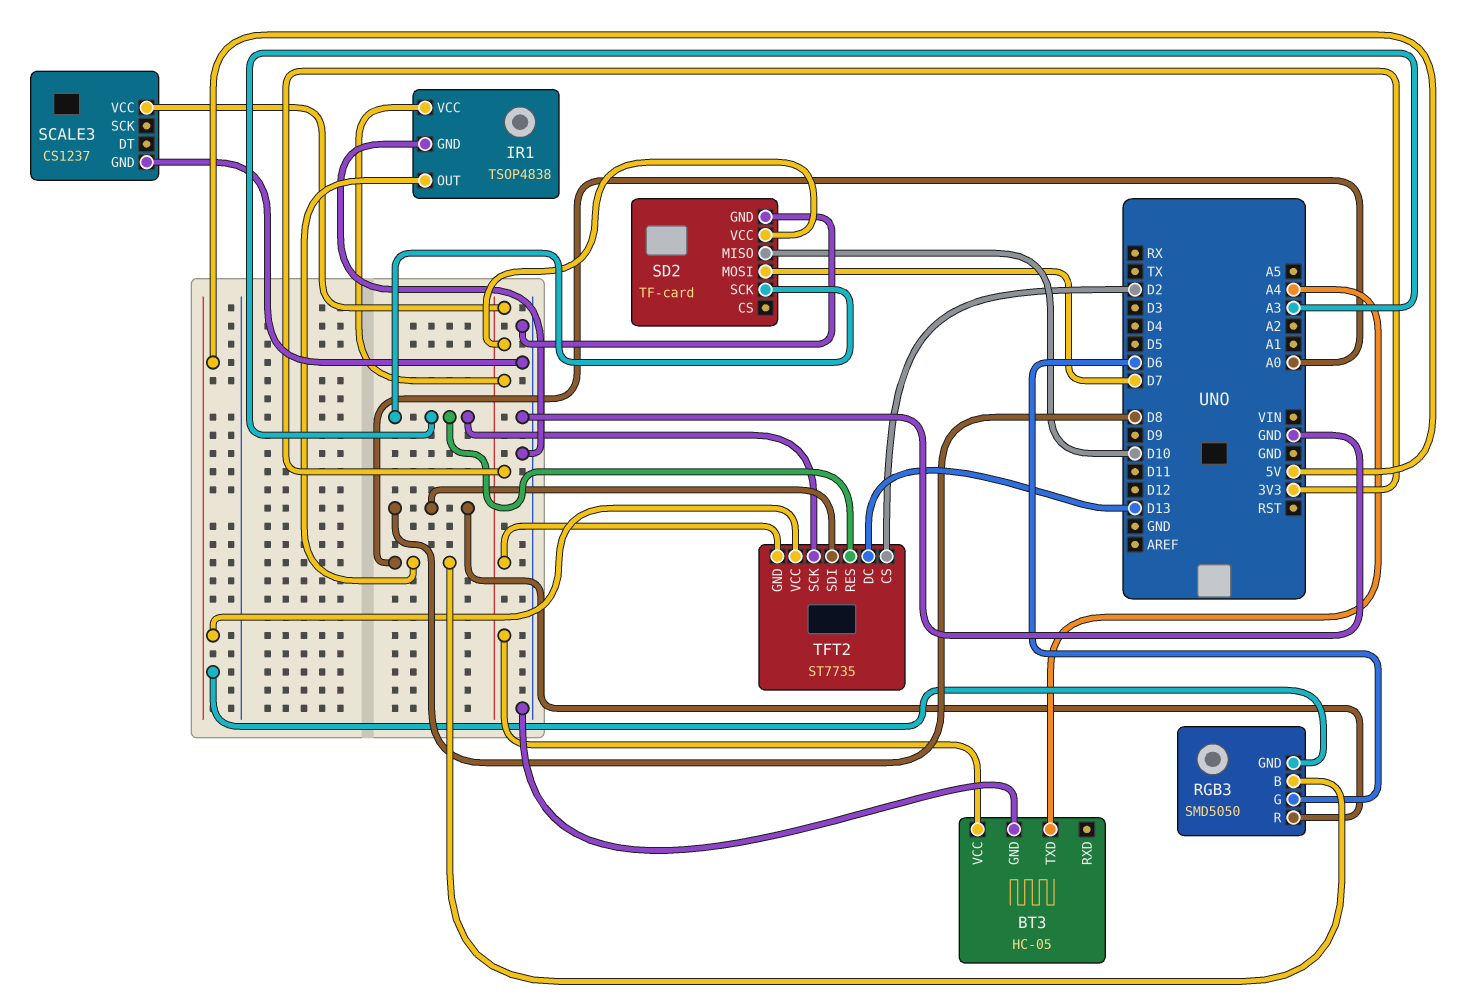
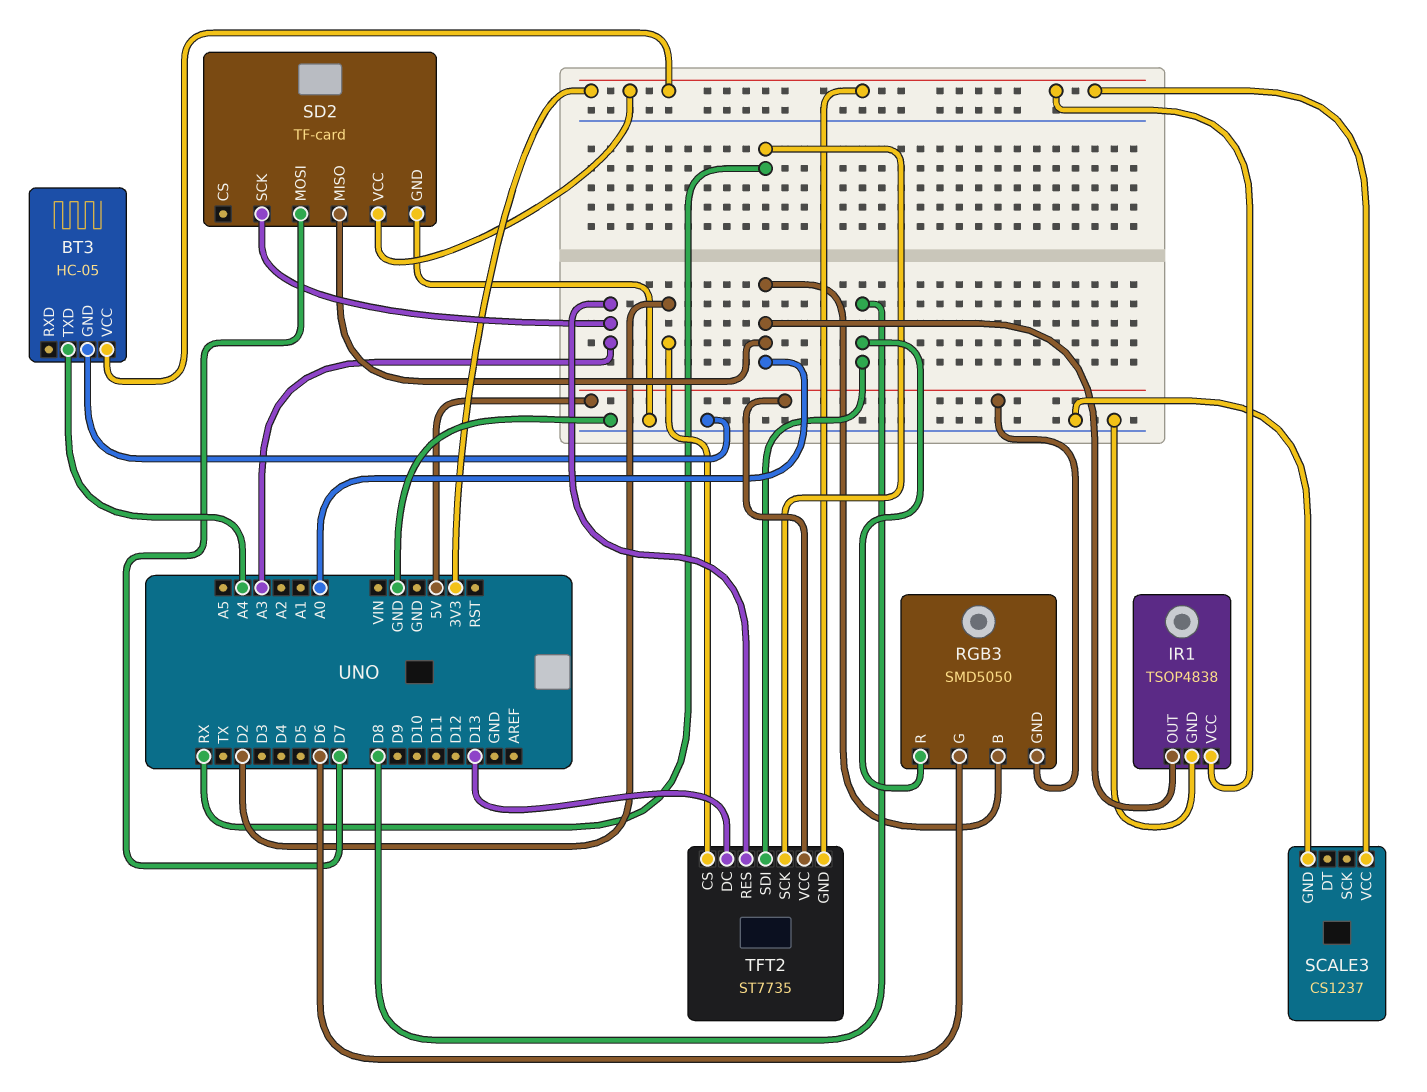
SD2 pin MISO: D10 -> A0
TFT2 pin SCK: A3 -> RX

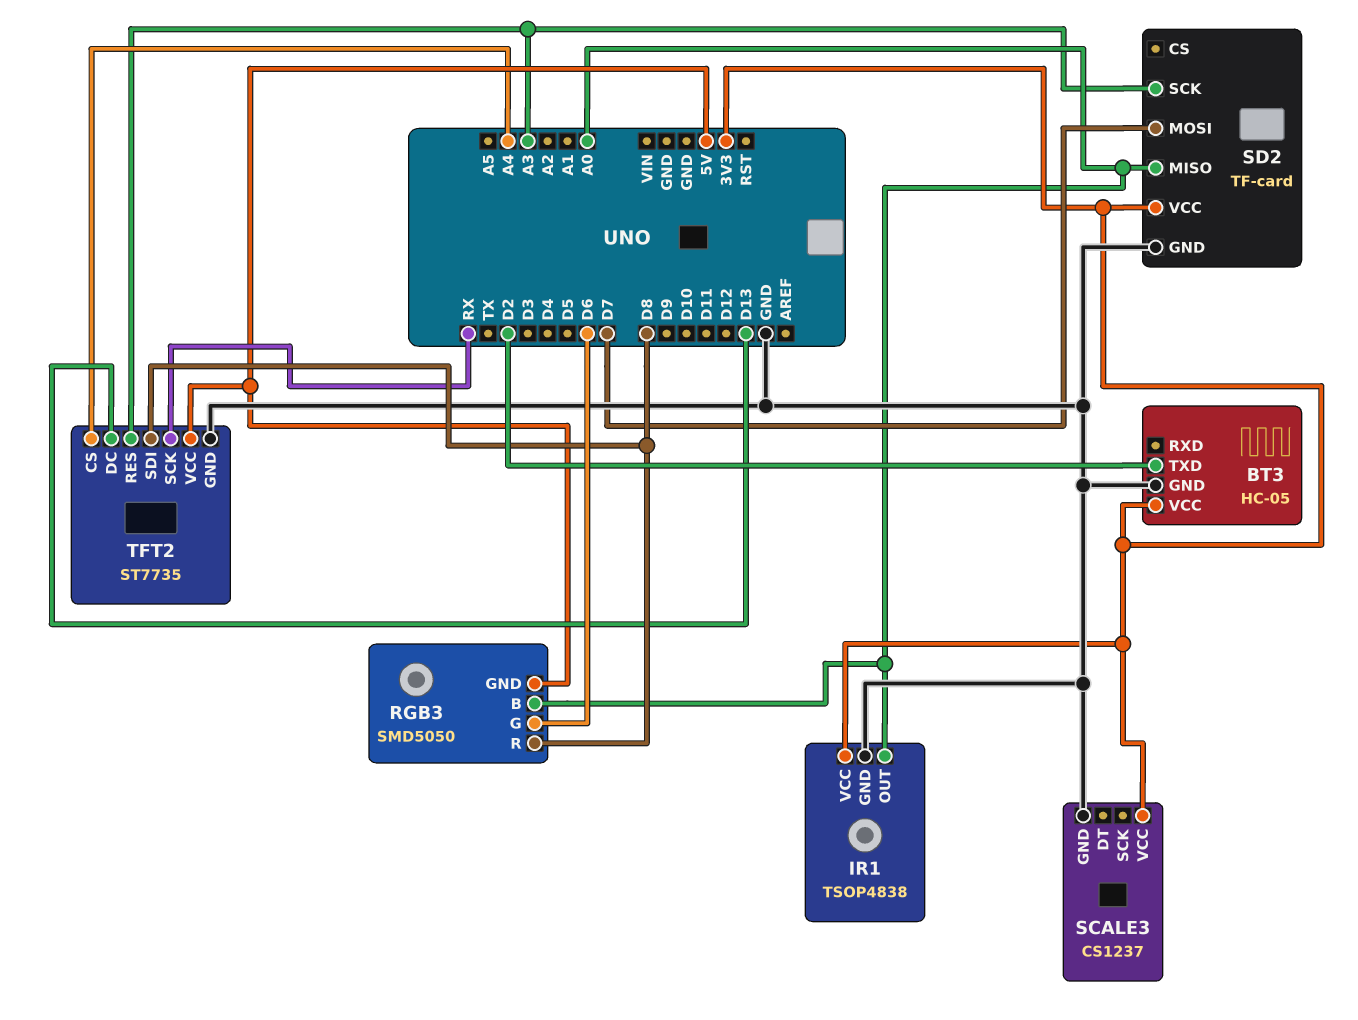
BT3 pin TXD: A4 -> D2
TFT2 pin CS: D2 -> A4
TFT2 pin GND: 3V3 -> GND

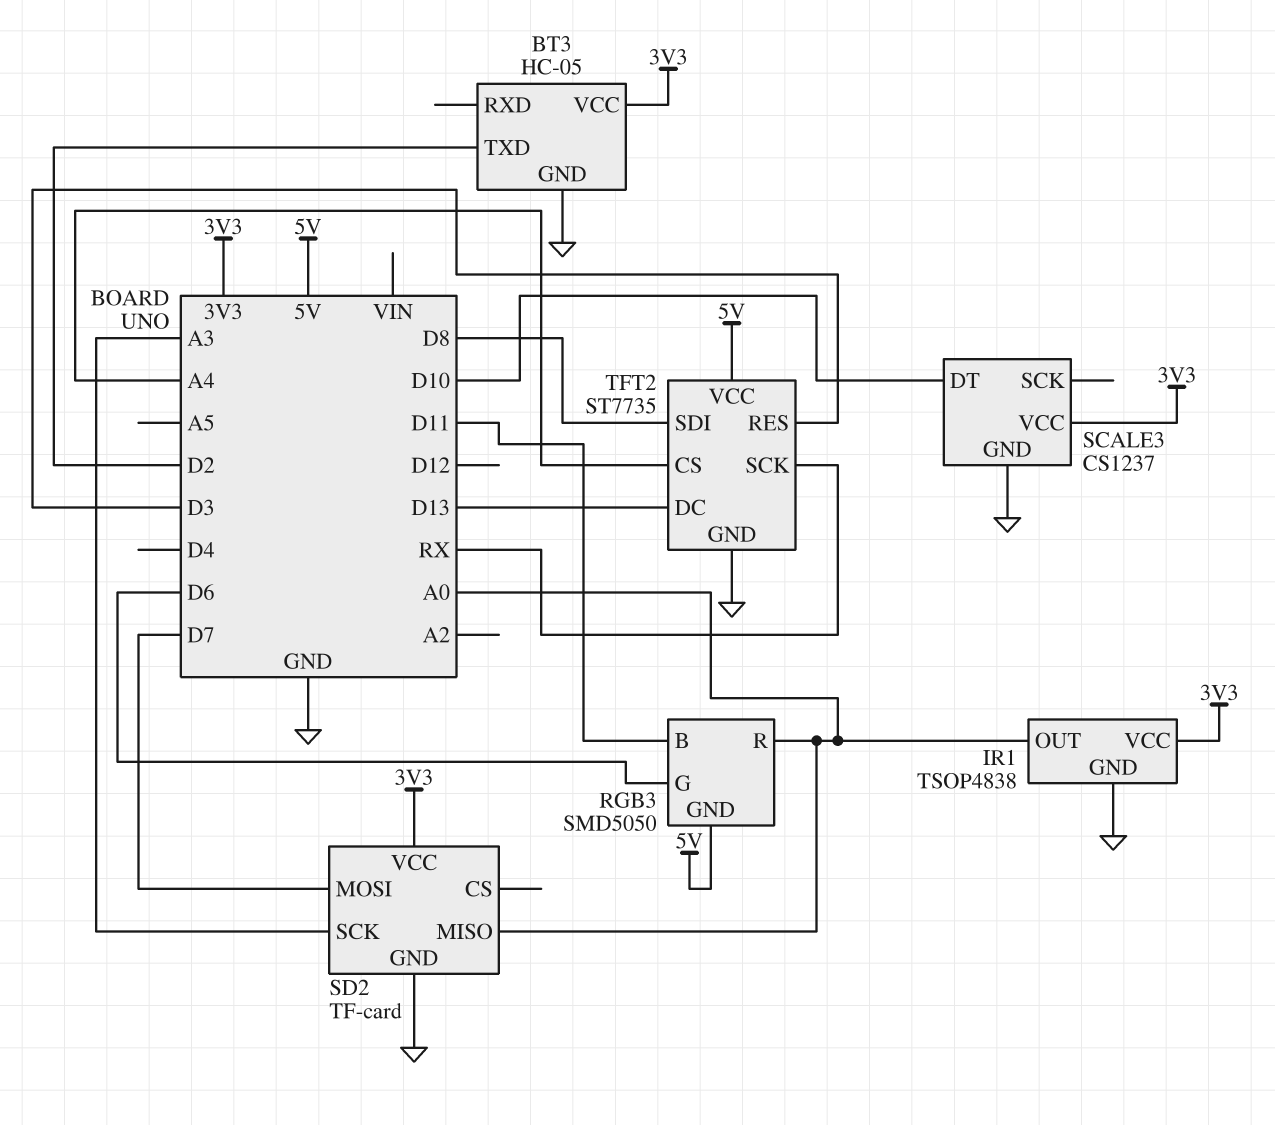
RGB3 pin B: A0 -> D11
RGB3 pin R: D8 -> A0
SCALE3 pin DT: none -> D10
TFT2 pin RES: A3 -> D3

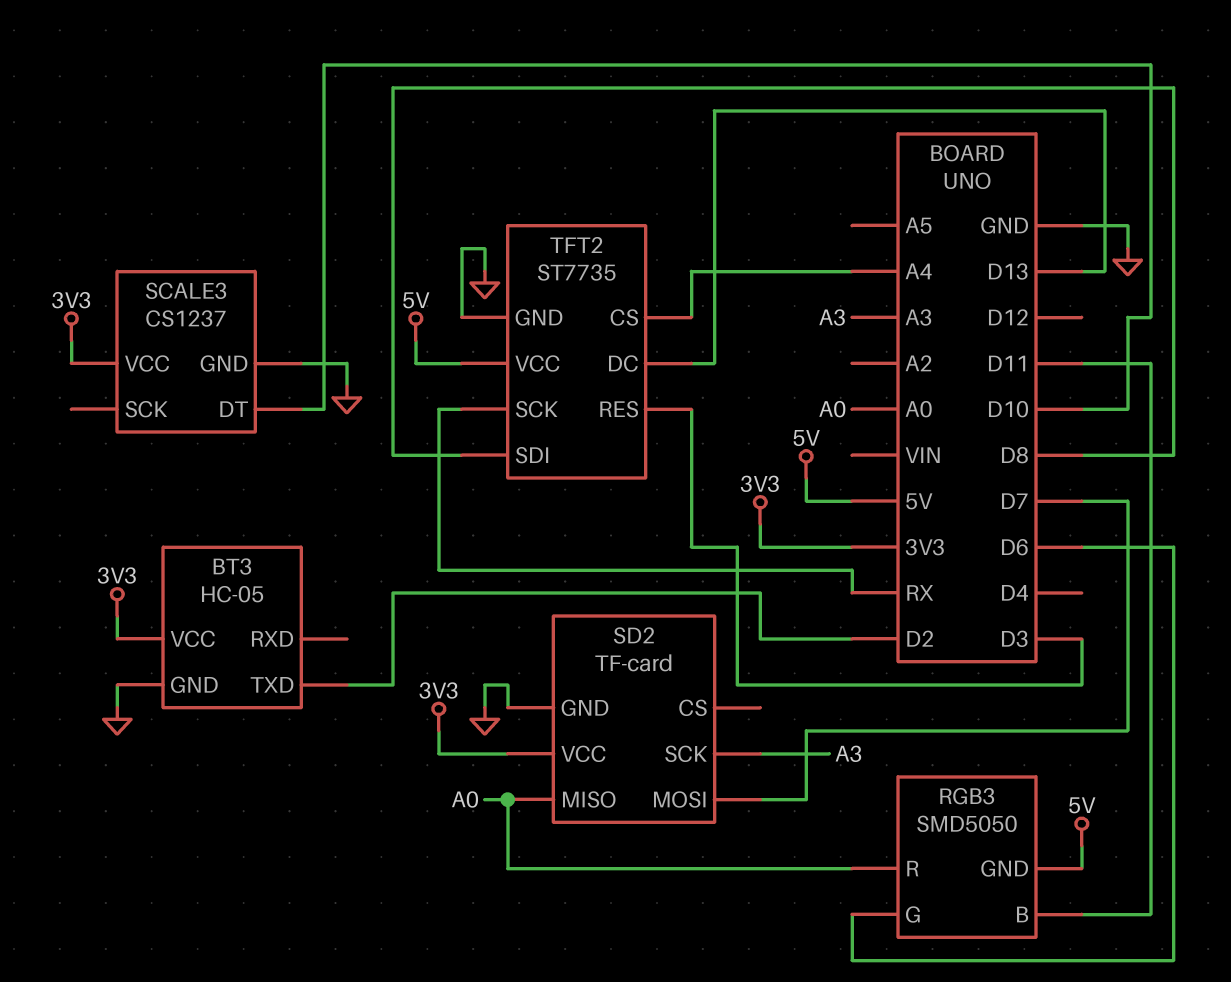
IR1: TSOP4838 -> none
IR1 pin GND: GND -> none
IR1 pin OUT: A0 -> none
IR1 pin VCC: 3V3 -> none

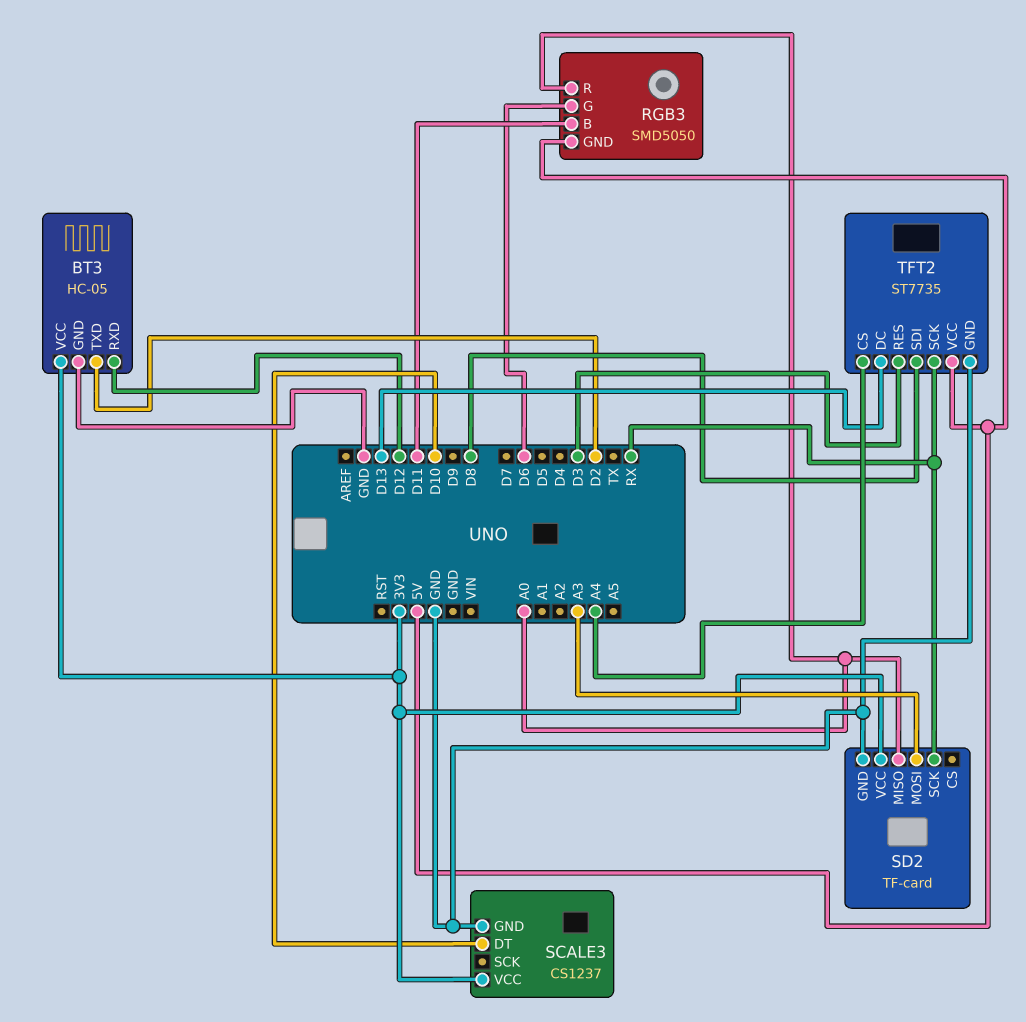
BT3 pin RXD: none -> D12
SD2 pin MOSI: D7 -> A3
SD2 pin SCK: A3 -> RX

